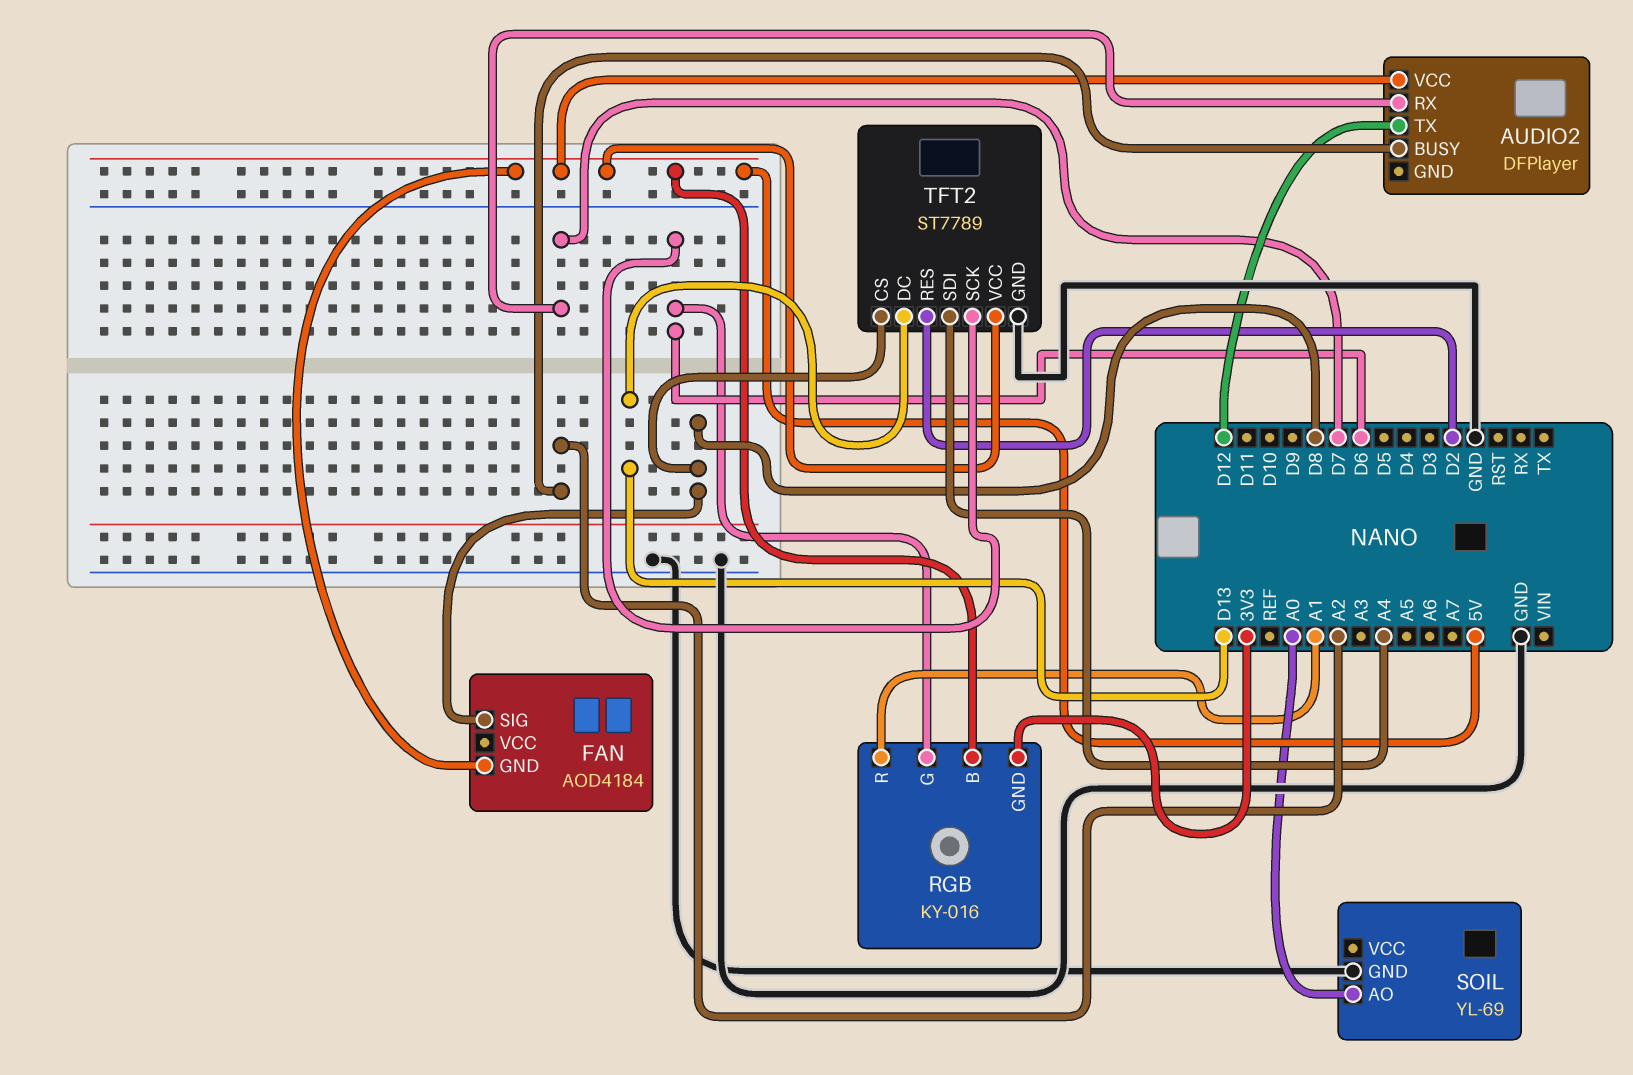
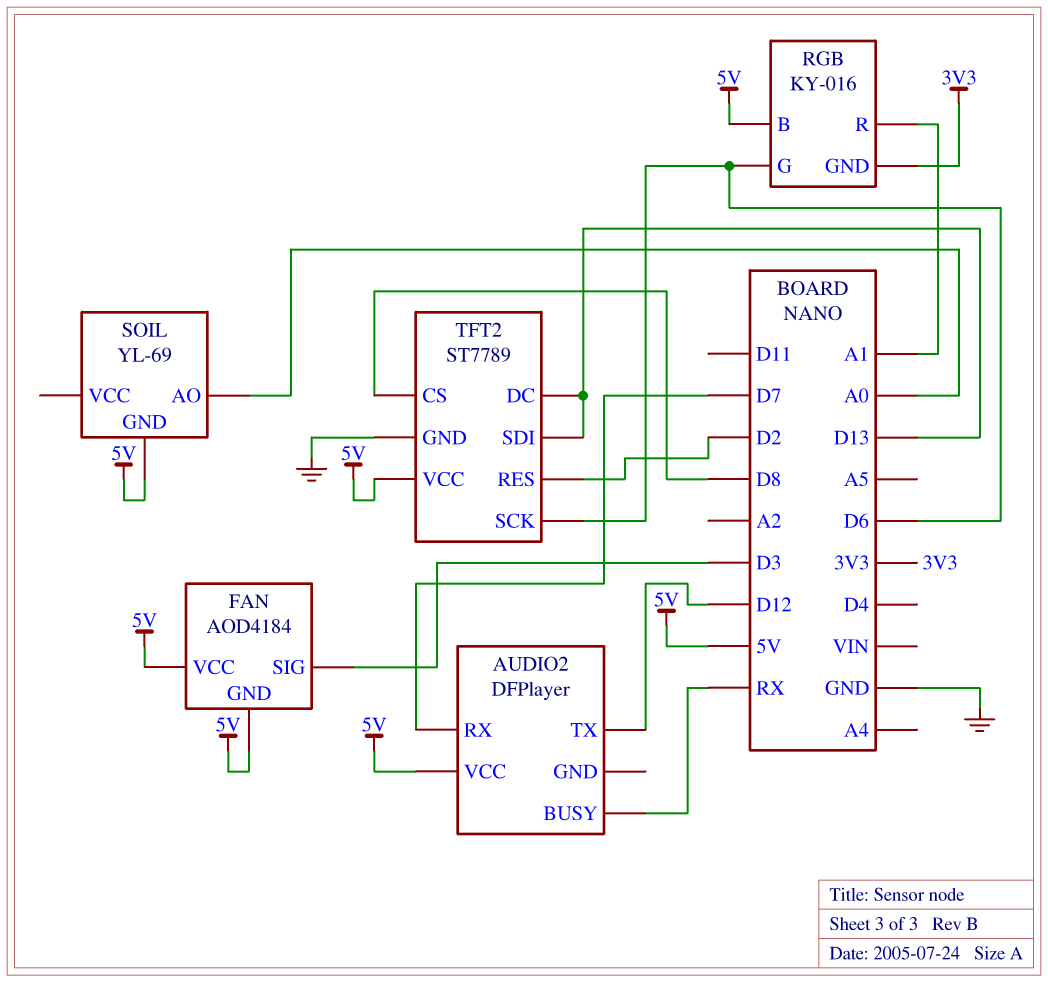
AUDIO2 pin BUSY: A2 -> RX
FAN pin SIG: D8 -> D3
FAN pin VCC: none -> 5V
SOIL pin GND: GND -> 5V
TFT2 pin SDI: A4 -> D13

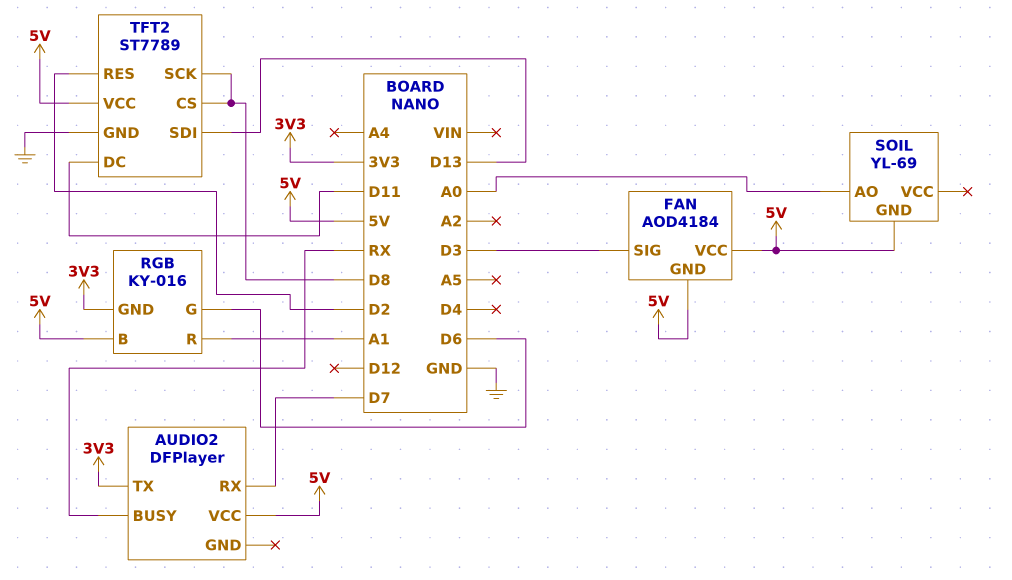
AUDIO2 pin TX: D12 -> 3V3
TFT2 pin DC: D13 -> D11
TFT2 pin SCK: D6 -> D8

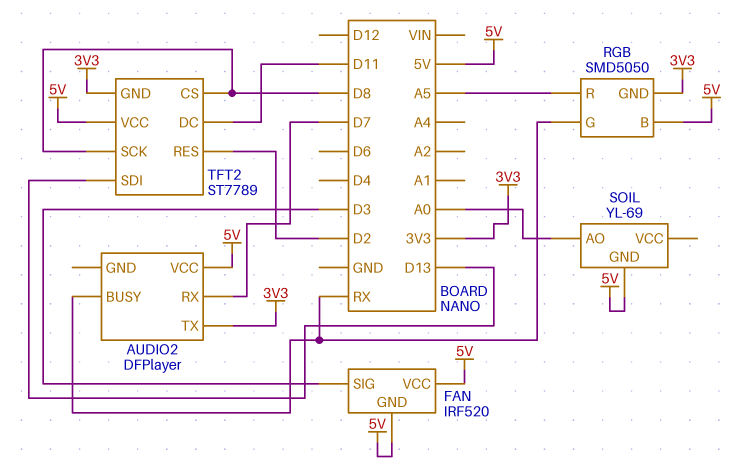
FAN: AOD4184 -> IRF520
RGB: KY-016 -> SMD5050
RGB pin G: D6 -> RX
RGB pin R: A1 -> A5
TFT2 pin GND: GND -> 3V3

